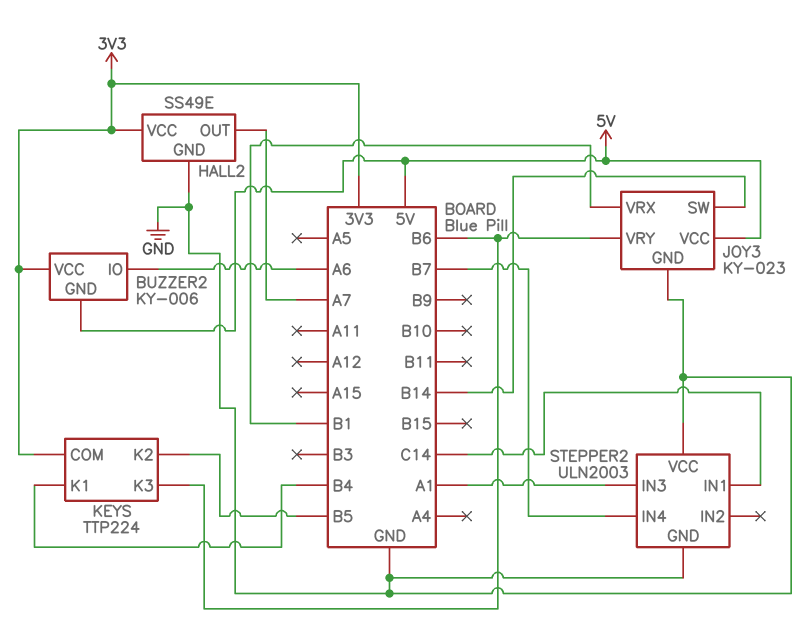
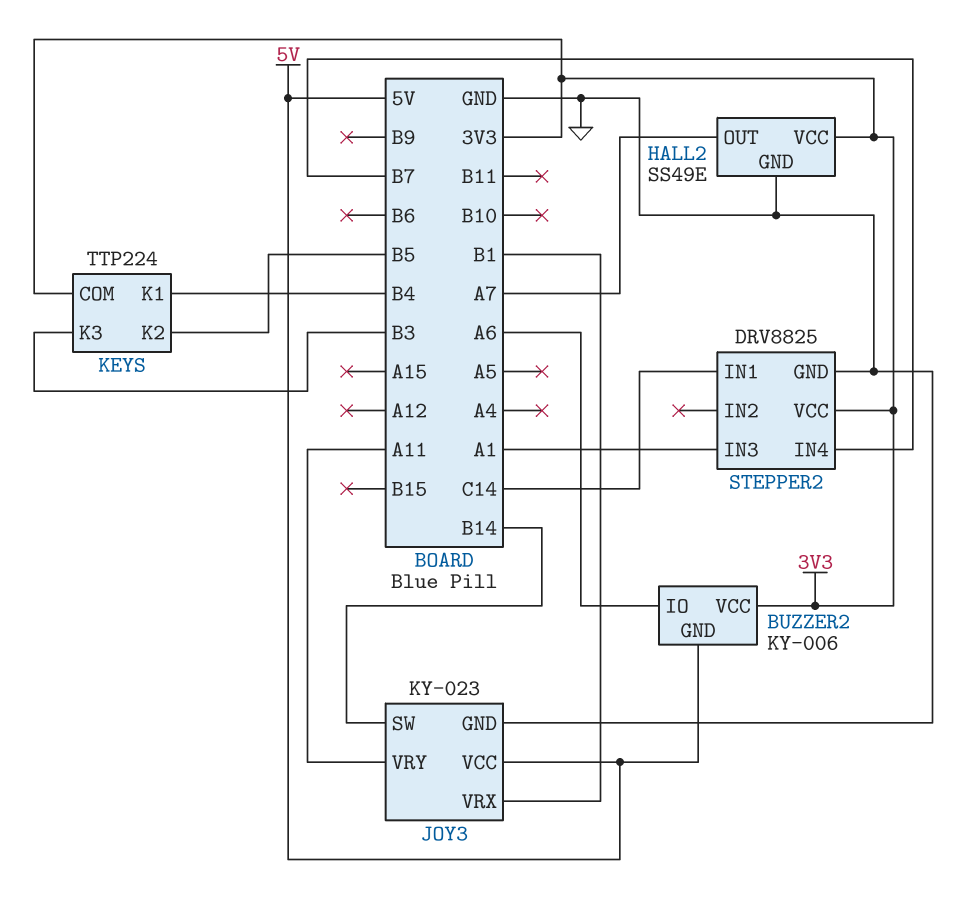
JOY3 pin VRY: B6 -> A11
KEYS pin K3: B6 -> B3
STEPPER2: ULN2003 -> DRV8825
STEPPER2 pin VCC: GND -> 3V3

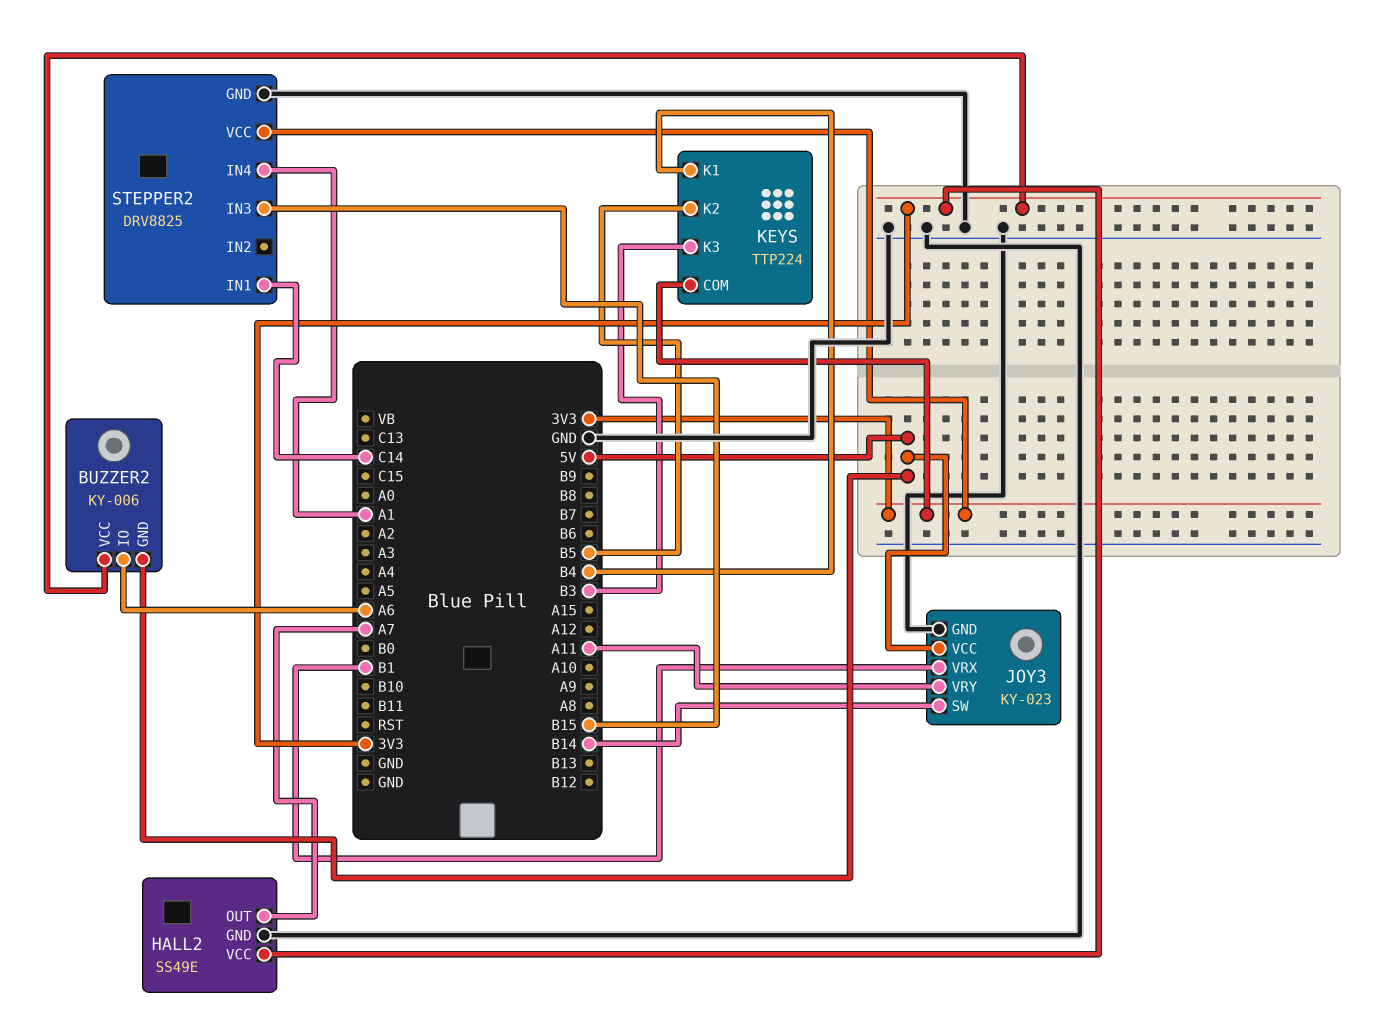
STEPPER2 pin IN3: A1 -> B15
STEPPER2 pin IN4: B7 -> A1

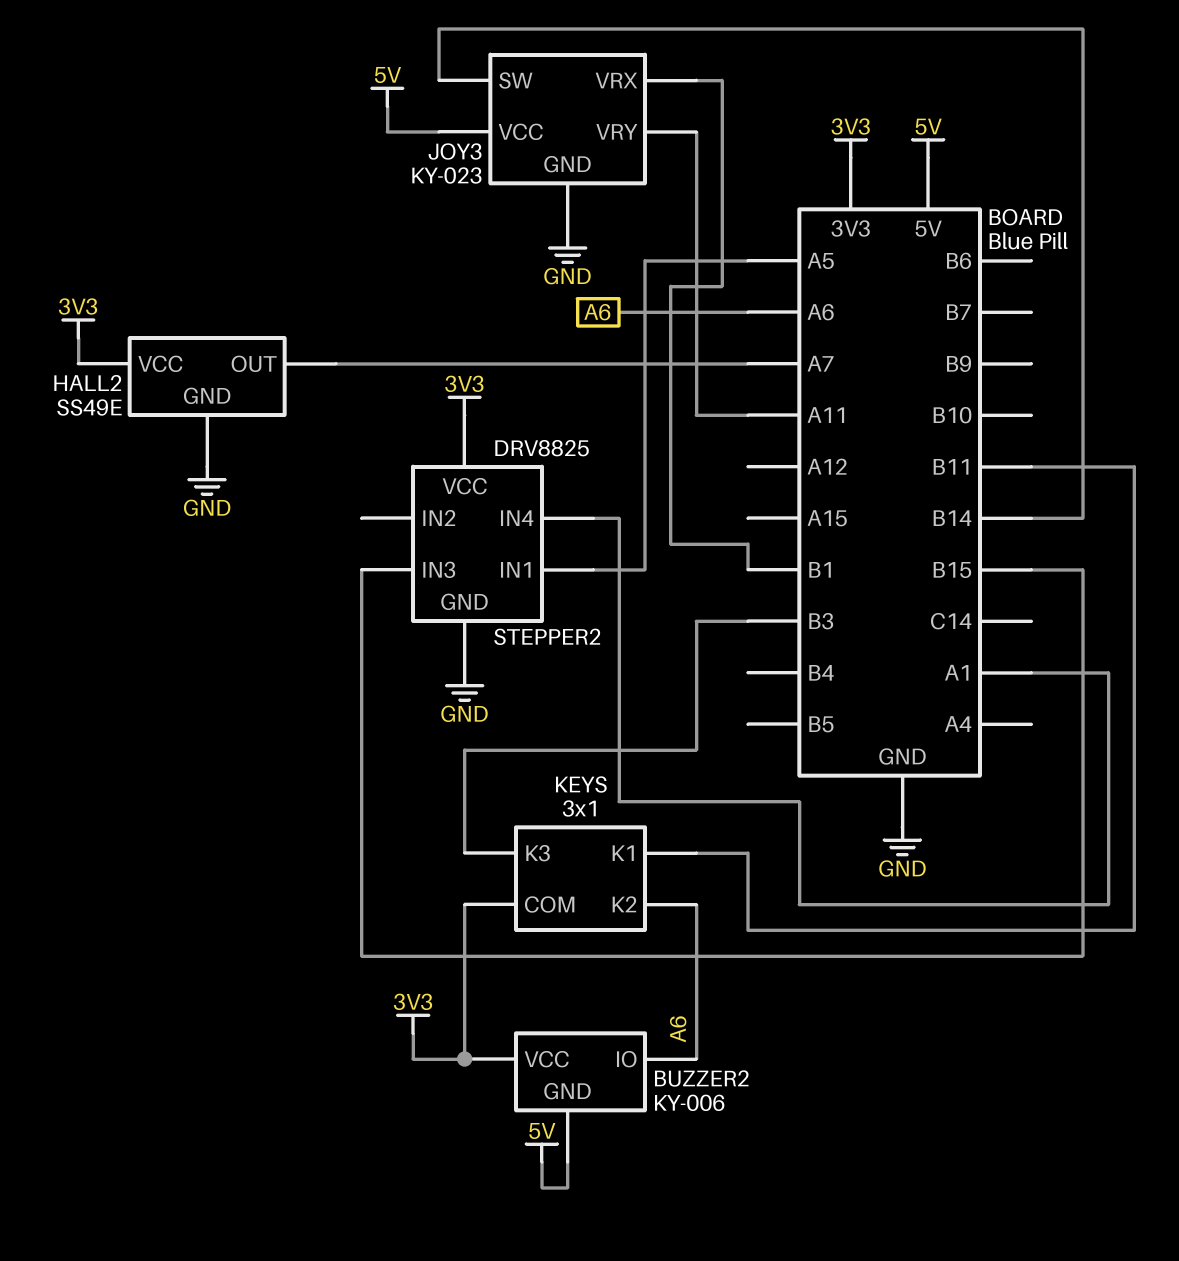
KEYS: TTP224 -> 3x1
KEYS pin K1: B4 -> B11
KEYS pin K2: B5 -> A6
STEPPER2 pin IN1: C14 -> A5

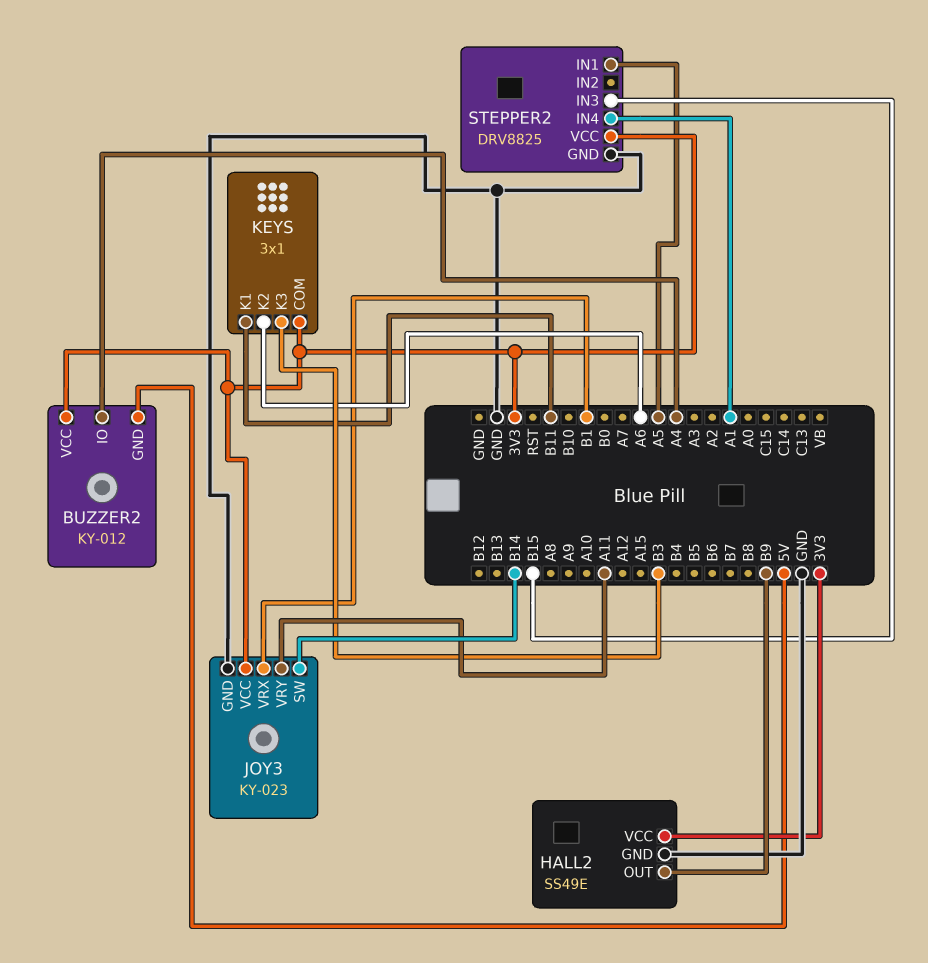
BUZZER2: KY-006 -> KY-012
BUZZER2 pin IO: A6 -> A4
HALL2 pin OUT: A7 -> B9
JOY3 pin VCC: 5V -> 3V3

